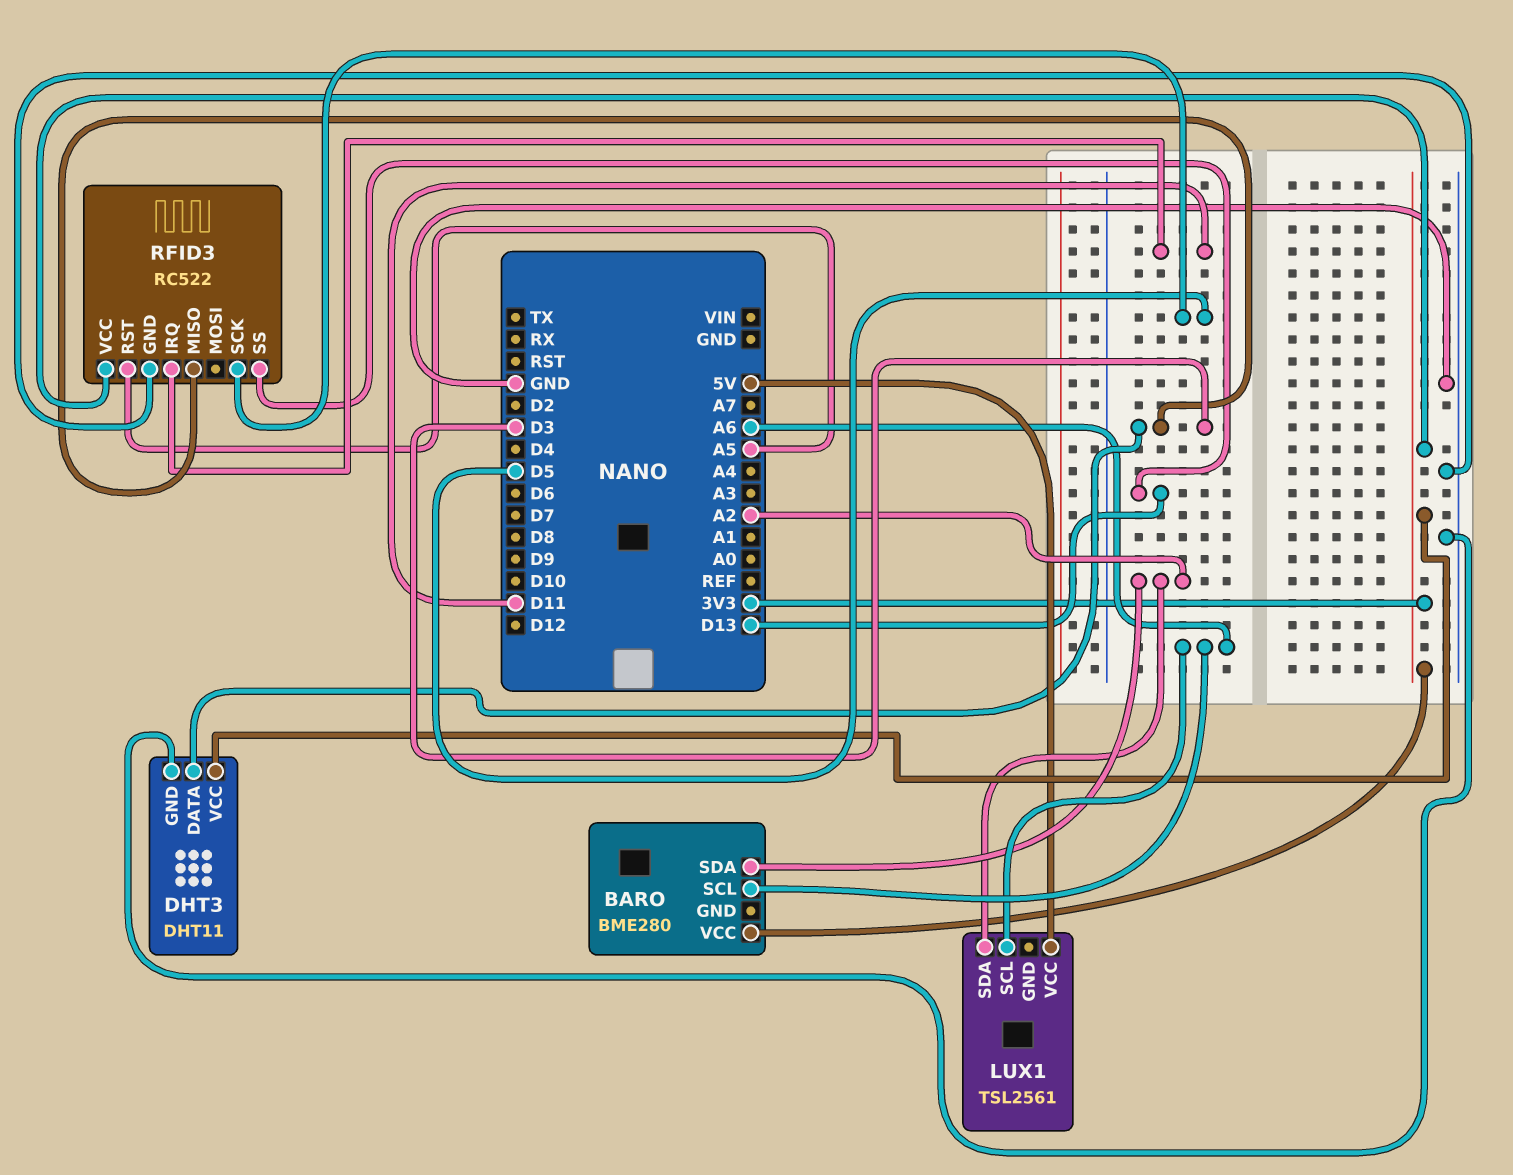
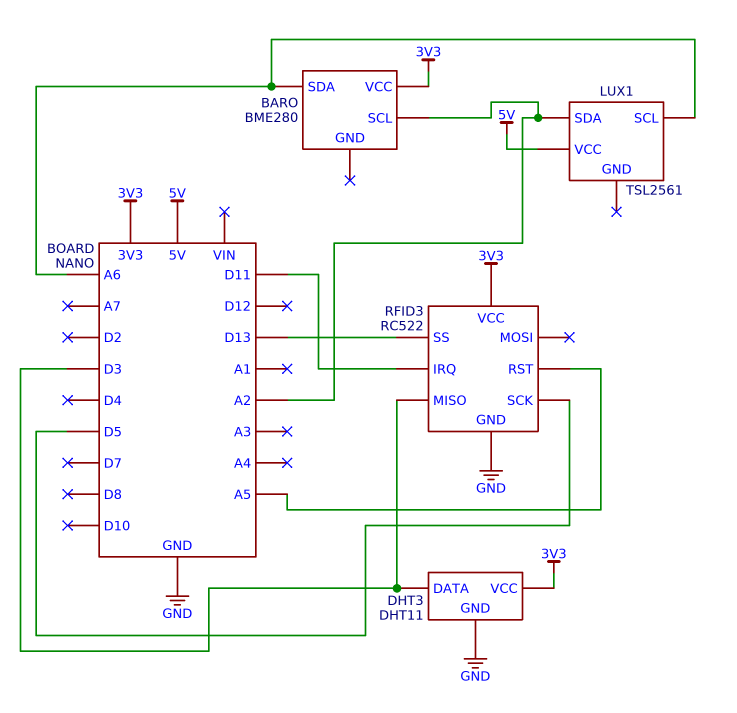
BARO pin SCL: A6 -> A2
BARO pin SDA: A2 -> A6

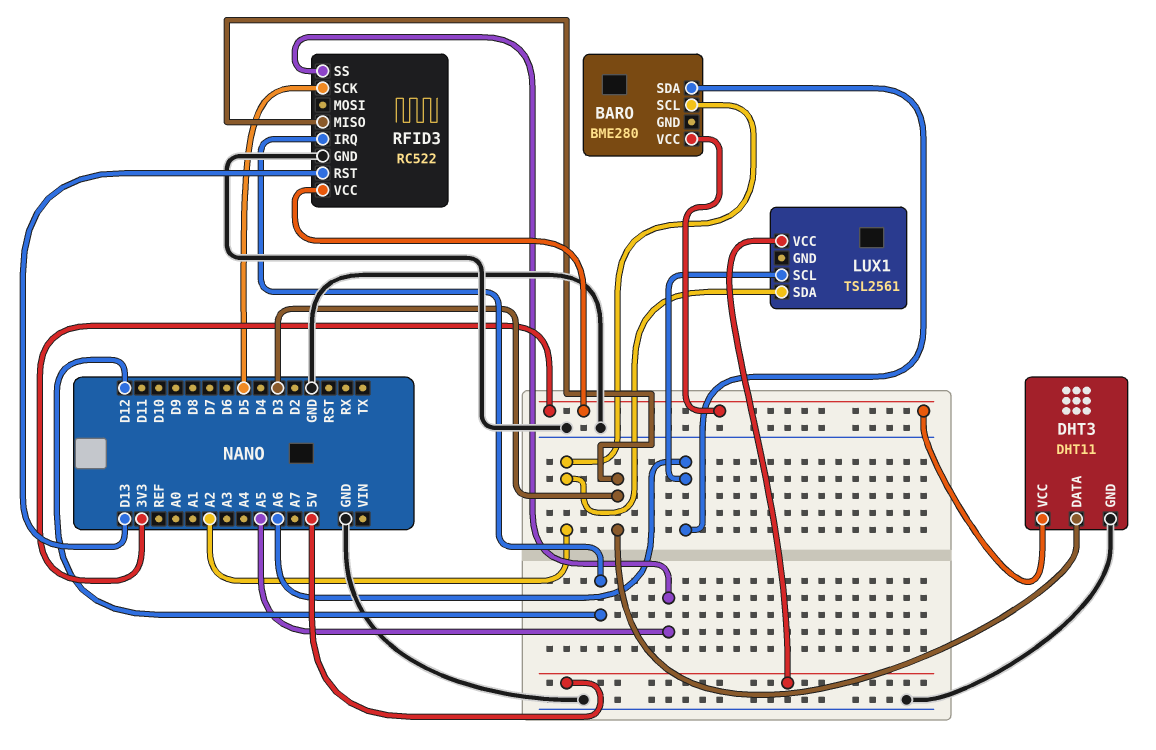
RFID3 pin IRQ: D11 -> D12
RFID3 pin RST: A5 -> D13
RFID3 pin SS: D13 -> A5

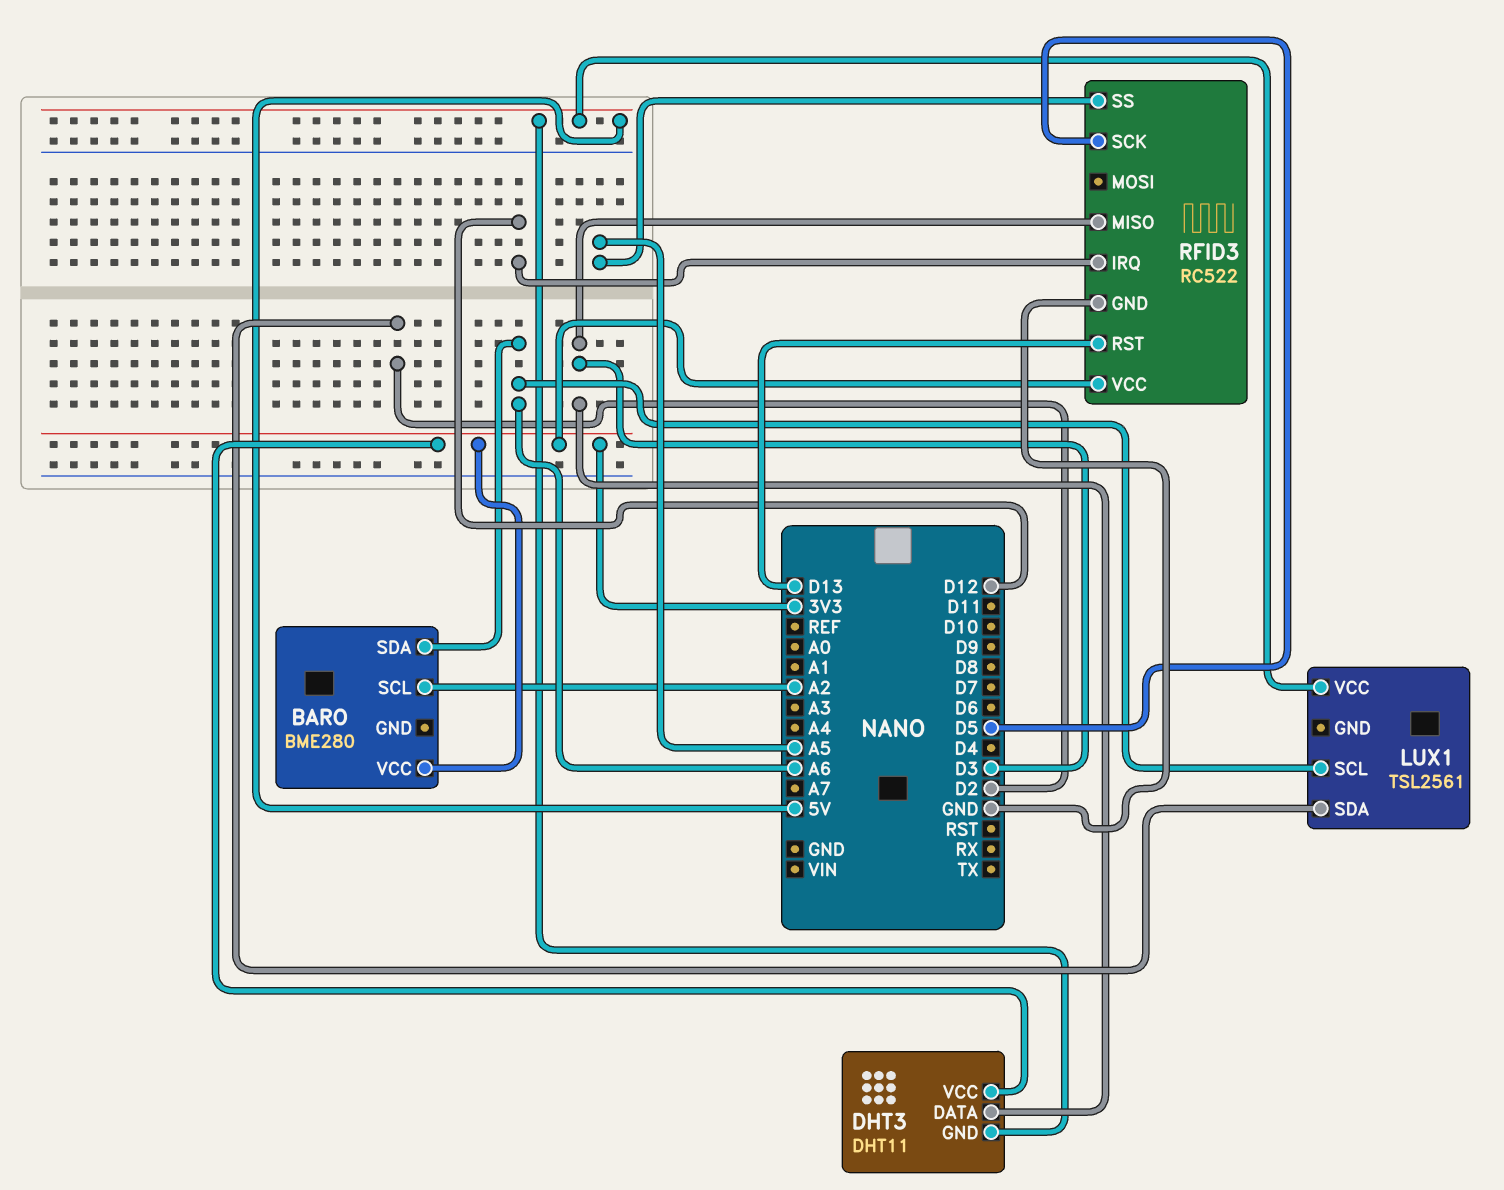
DHT3 pin GND: GND -> 5V
LUX1 pin SDA: A2 -> D2

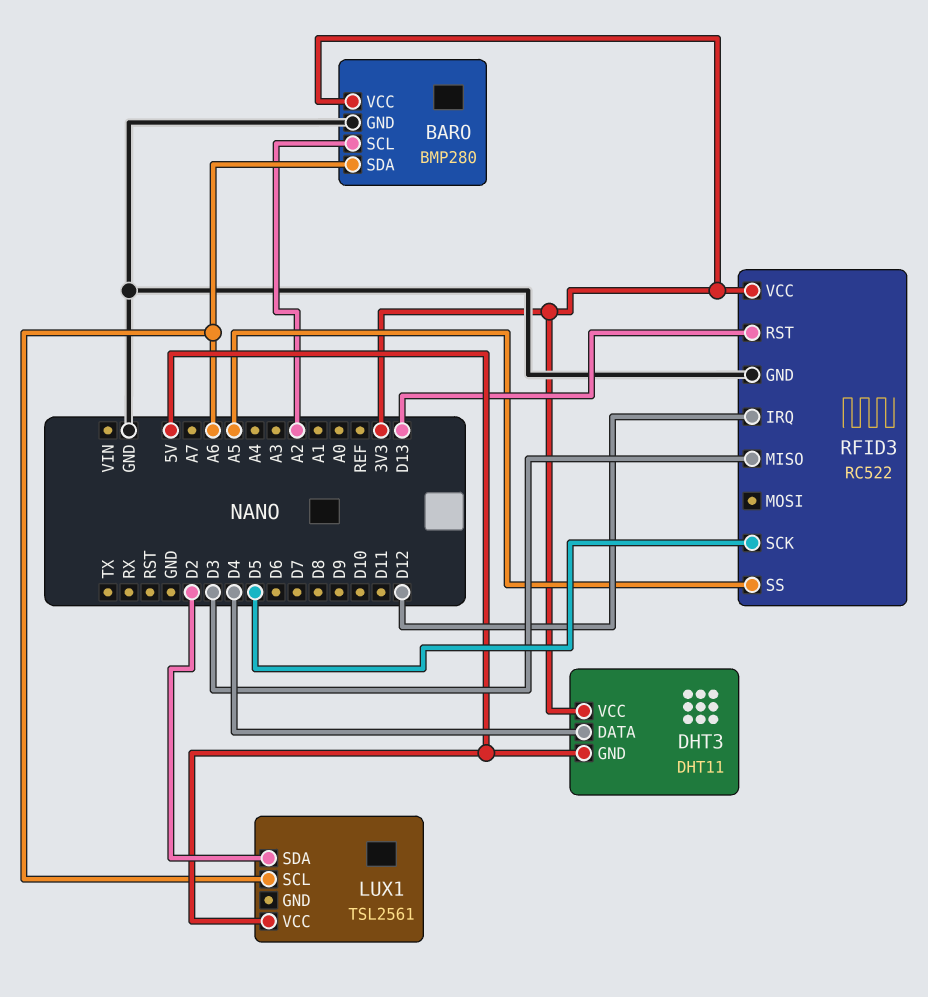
BARO: BME280 -> BMP280
BARO pin GND: none -> GND
DHT3 pin DATA: D3 -> D4

